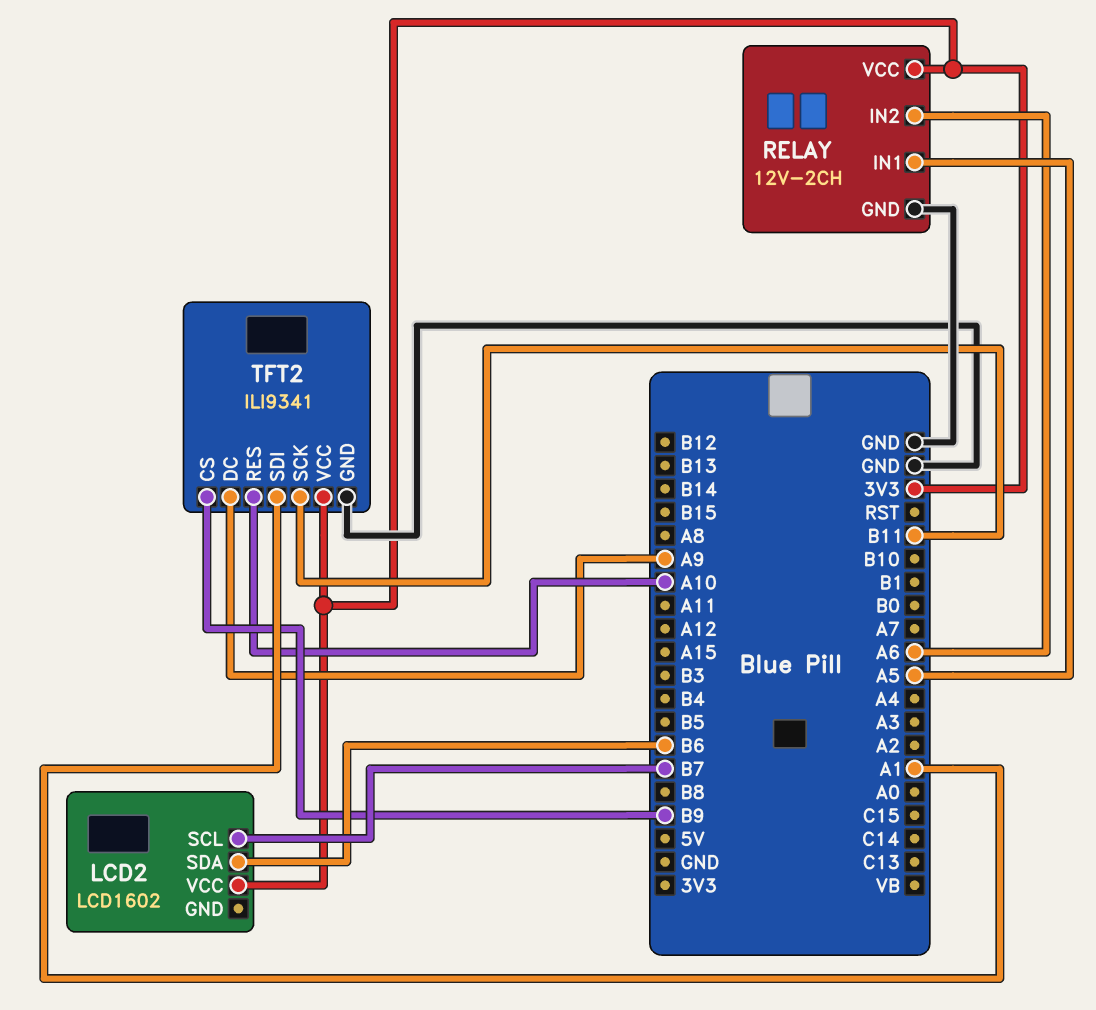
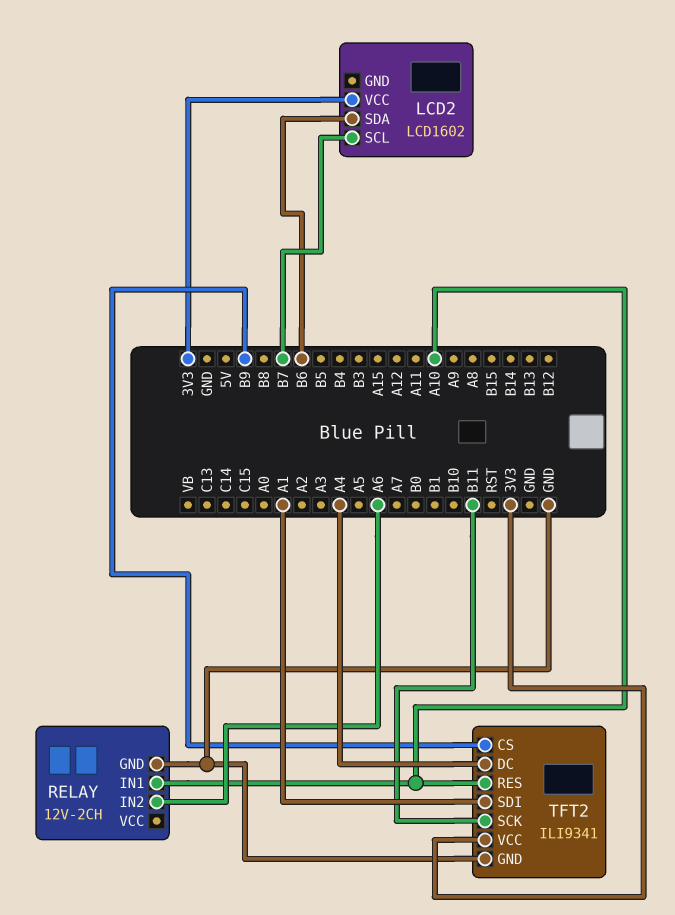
RELAY pin IN1: A5 -> A10
RELAY pin VCC: 3V3 -> none
TFT2 pin DC: A9 -> A4

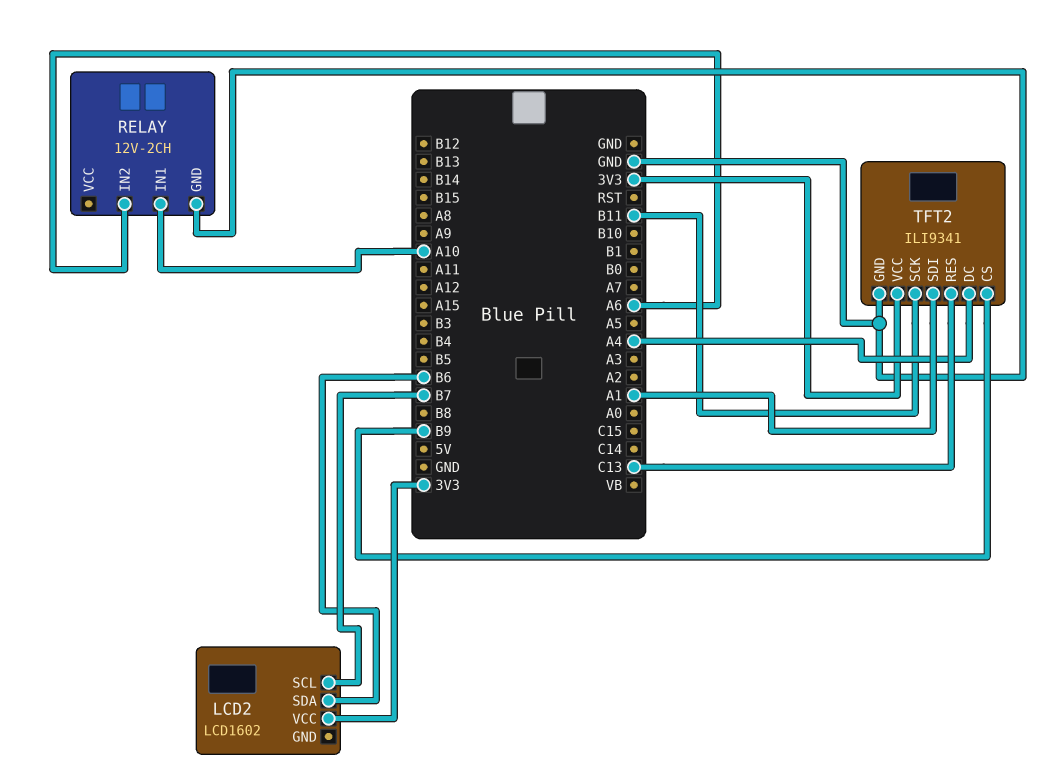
TFT2 pin RES: A10 -> C13

